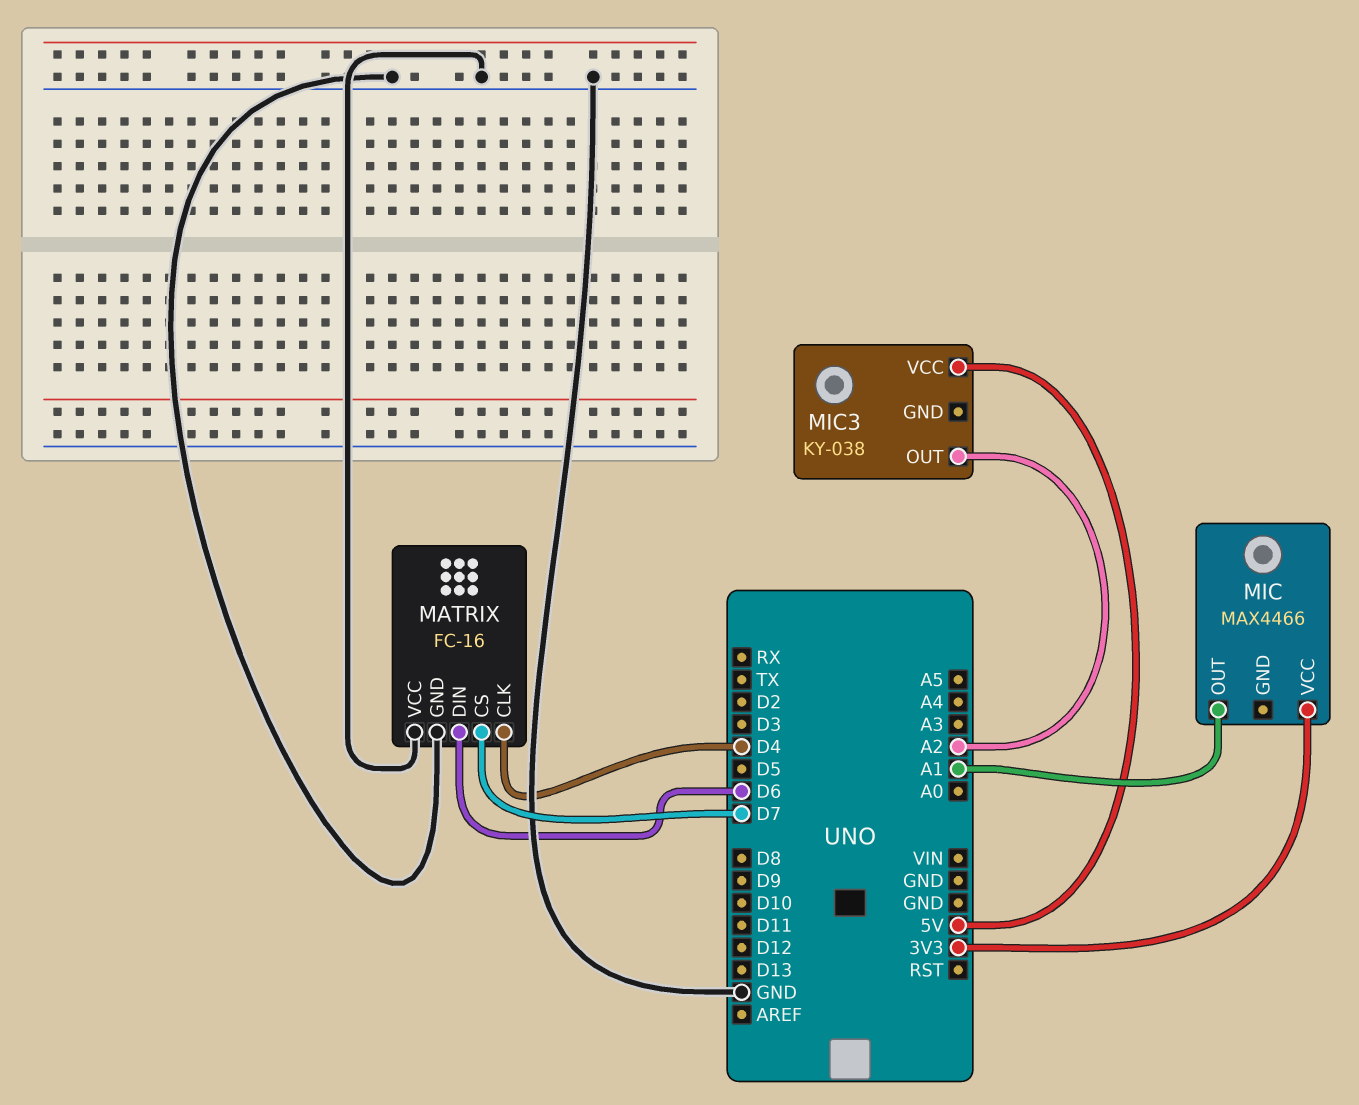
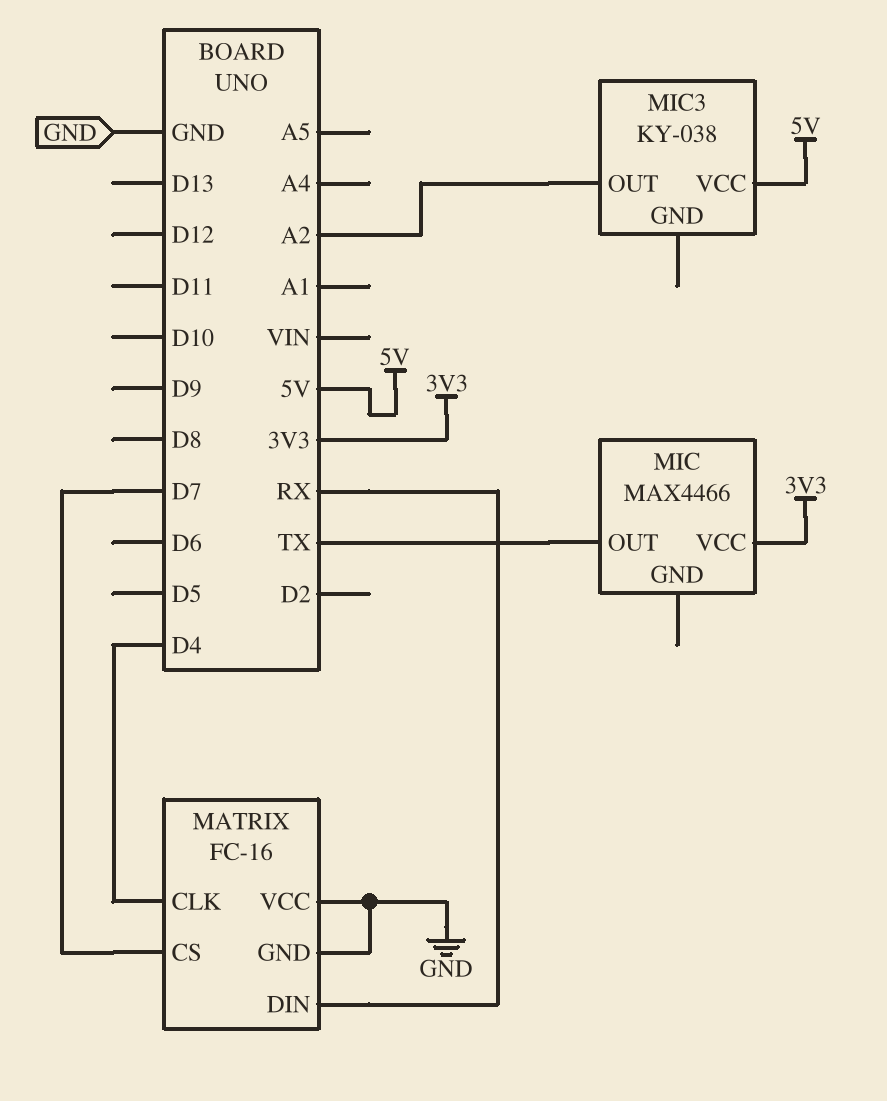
MATRIX pin DIN: D6 -> RX
MIC pin OUT: A1 -> TX

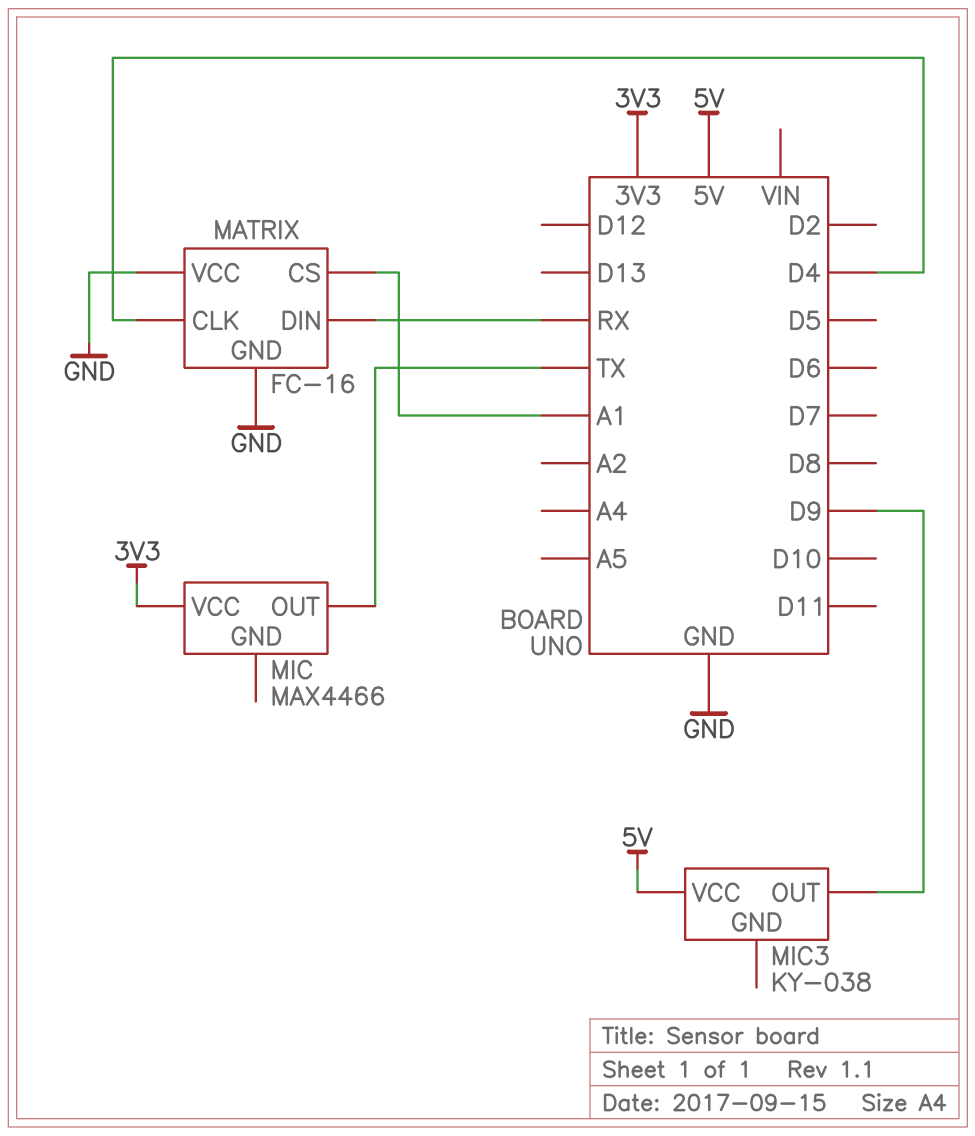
MATRIX pin CS: D7 -> A1
MIC3 pin OUT: A2 -> D9

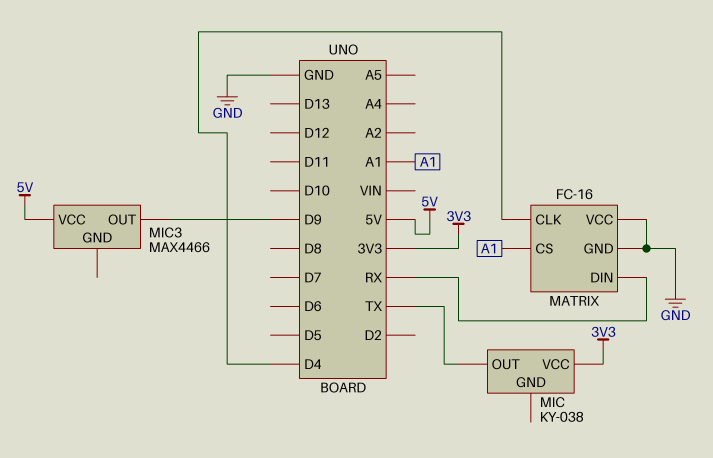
MIC: MAX4466 -> KY-038
MIC3: KY-038 -> MAX4466

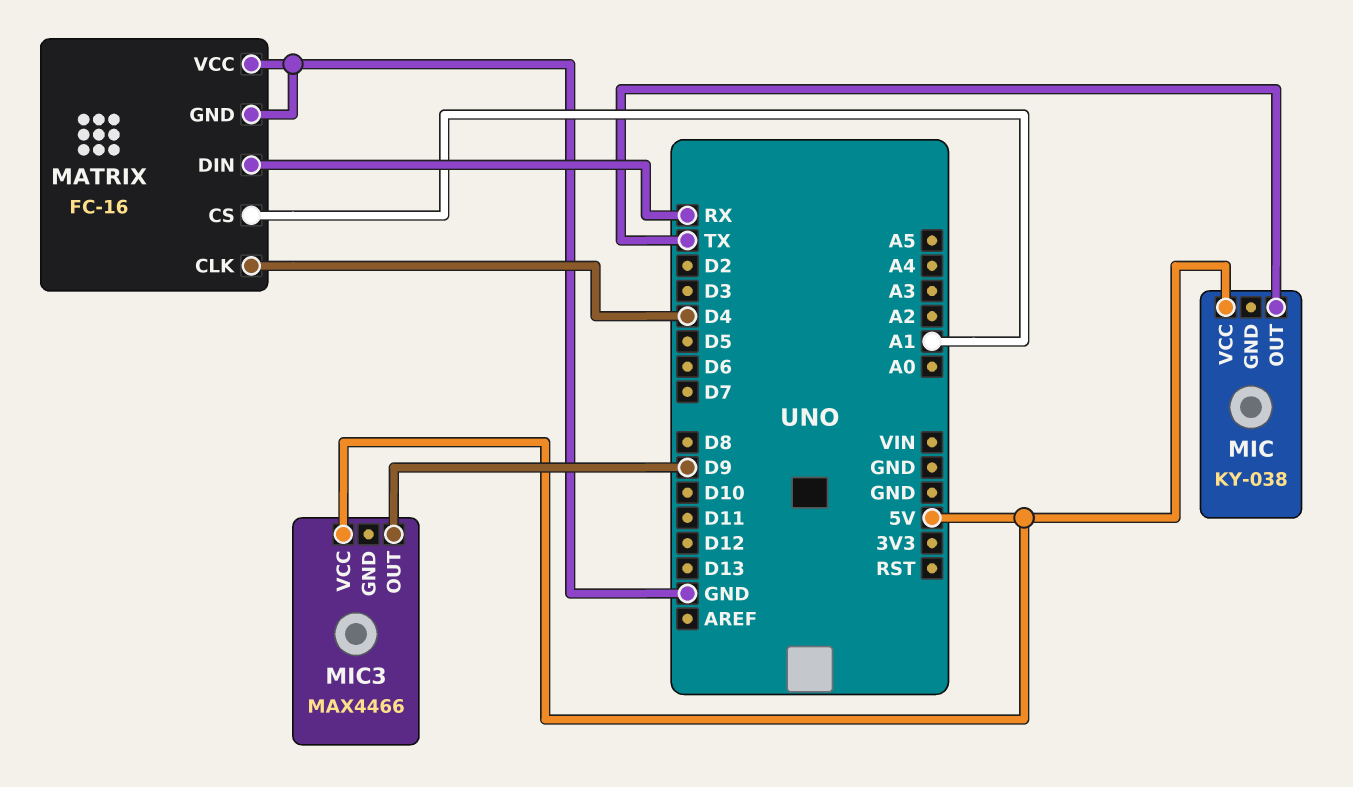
MIC pin VCC: 3V3 -> 5V

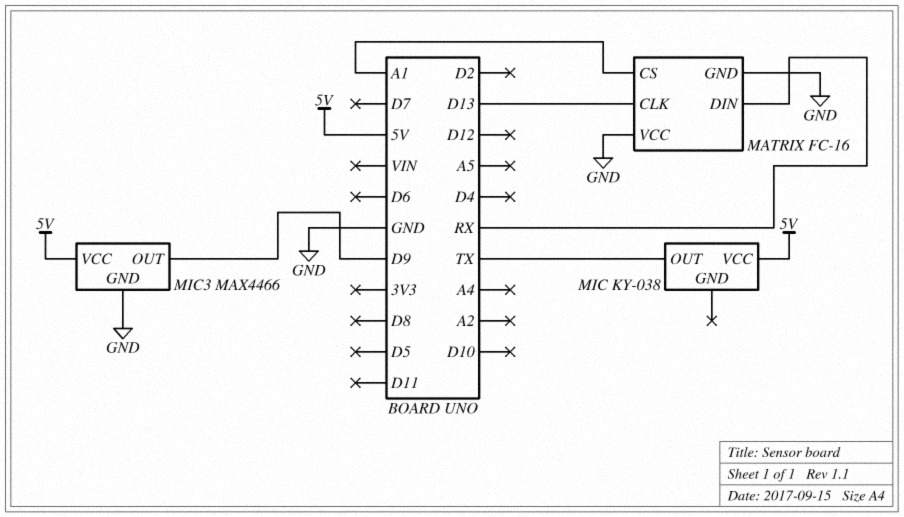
MATRIX pin CLK: D4 -> D13
MIC3 pin GND: none -> GND

